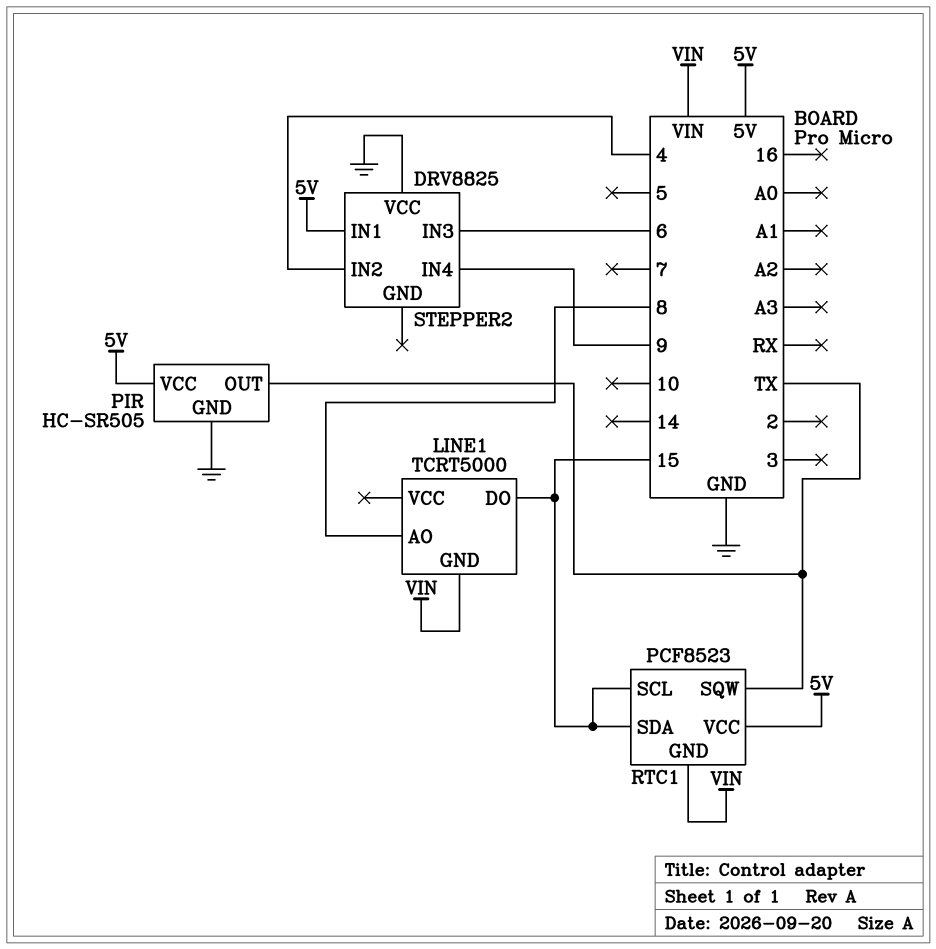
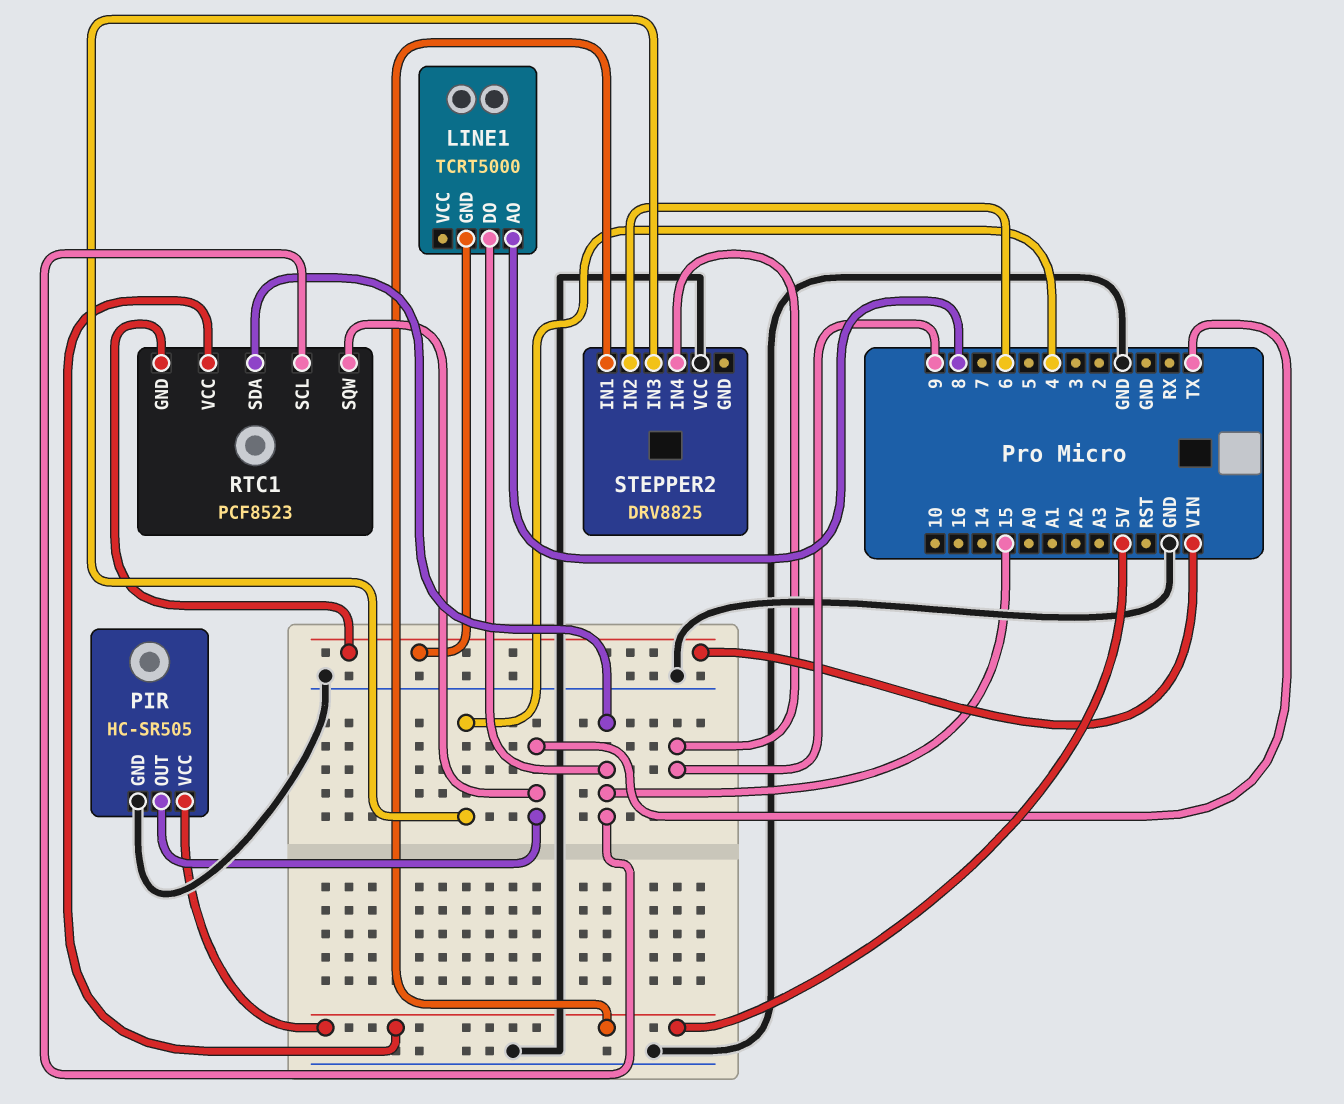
STEPPER2 pin IN2: 4 -> 6
STEPPER2 pin IN3: 6 -> 4

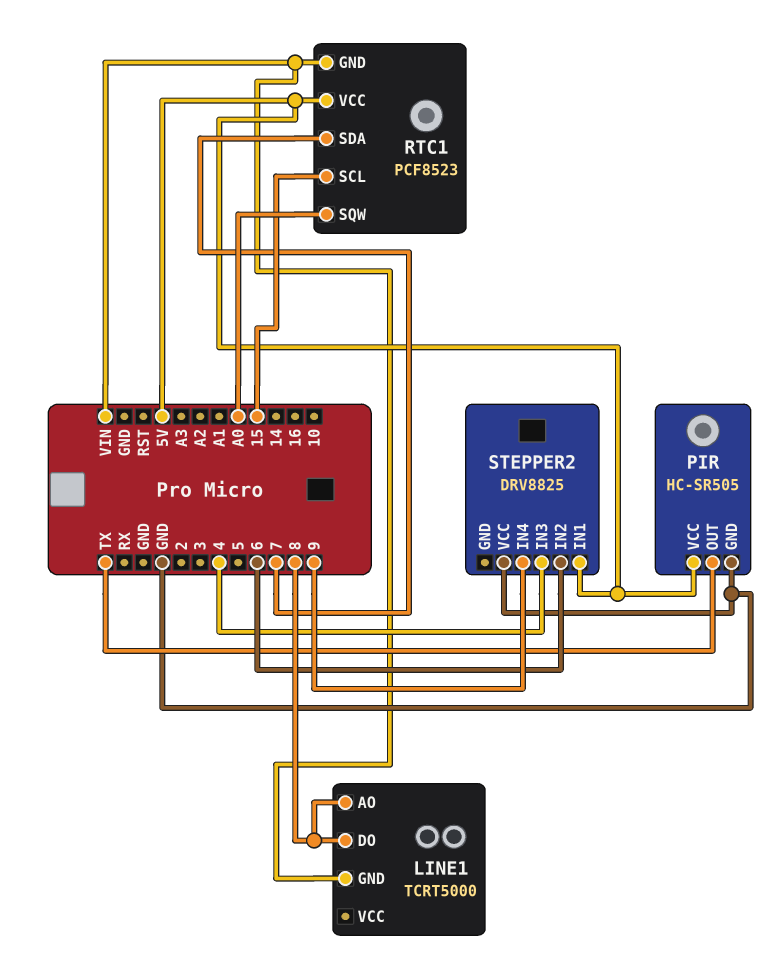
LINE1 pin DO: 15 -> 8
RTC1 pin SDA: 15 -> 7
RTC1 pin SQW: TX -> A0

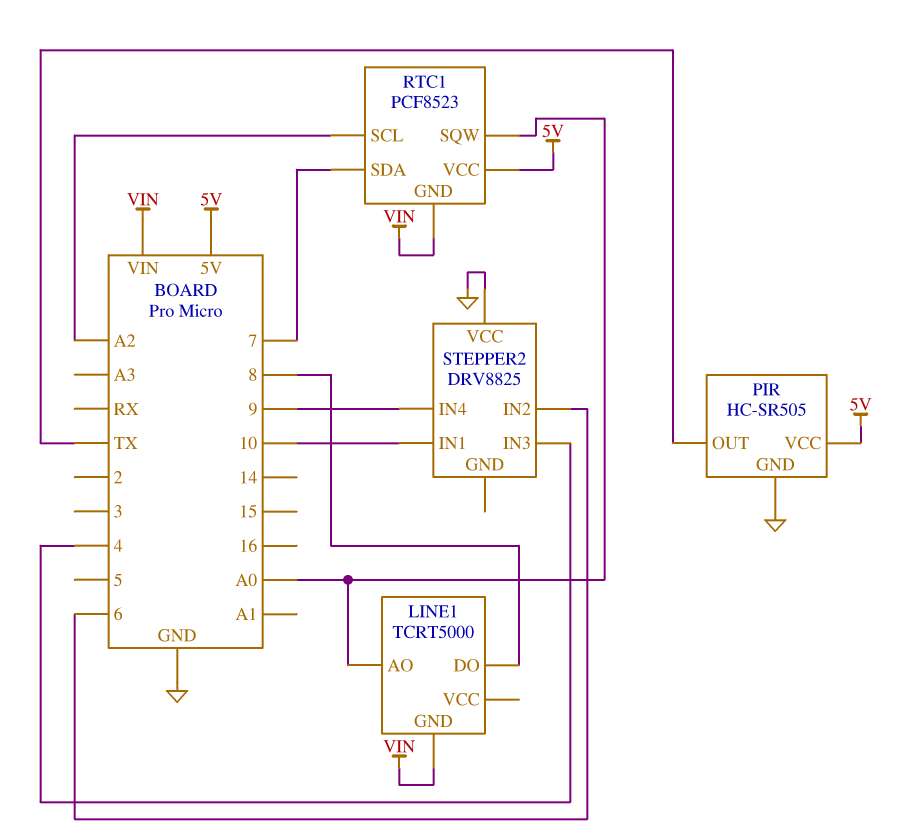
LINE1 pin AO: 8 -> A0
RTC1 pin SCL: 15 -> A2
STEPPER2 pin IN1: 5V -> 10

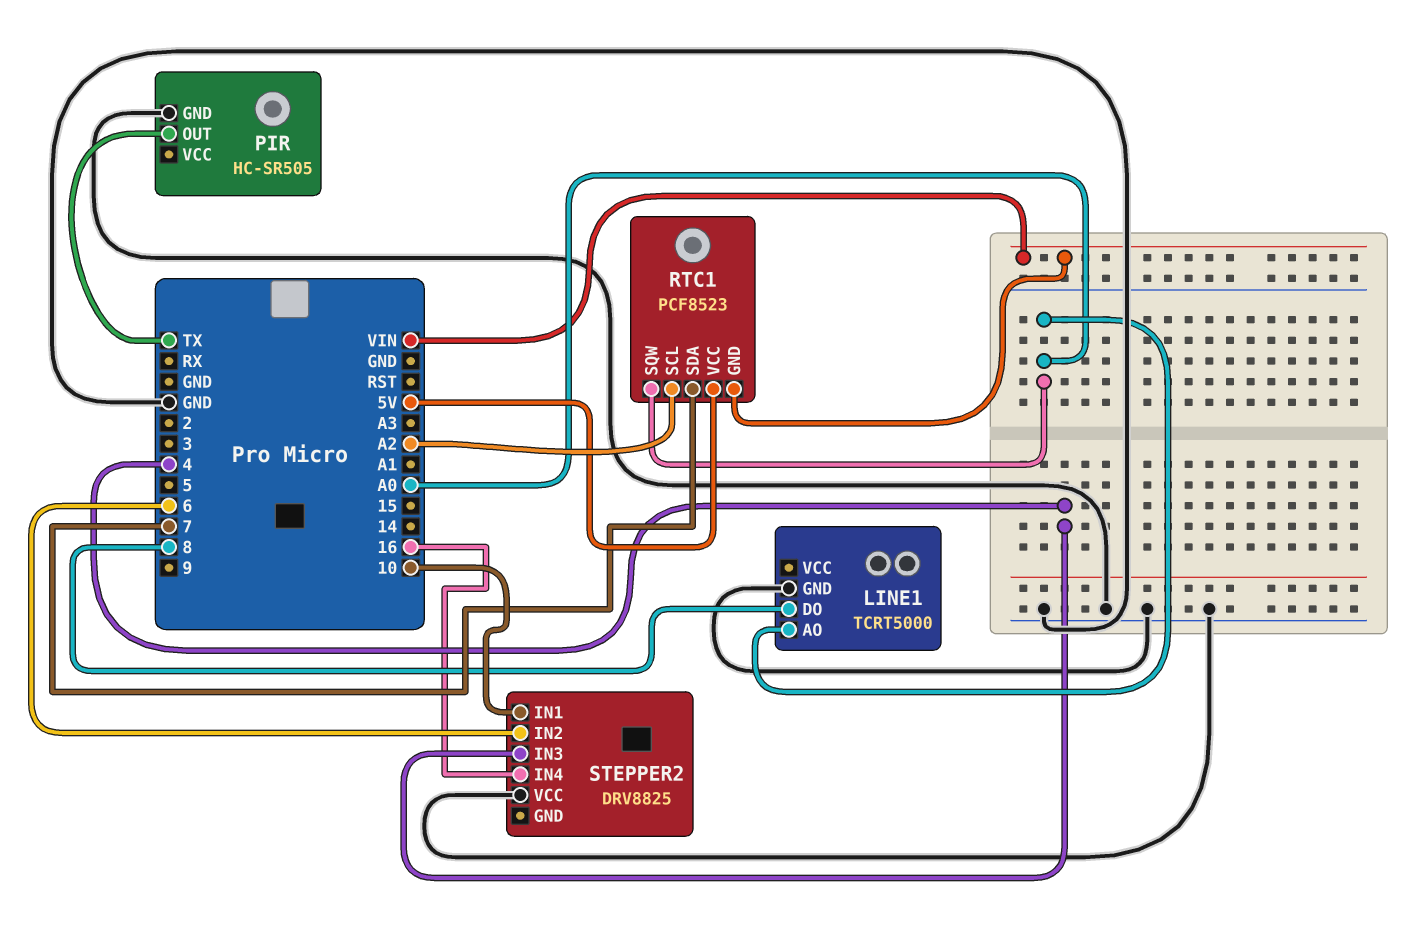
LINE1 pin GND: VIN -> GND
PIR pin VCC: 5V -> none
STEPPER2 pin IN4: 9 -> 16

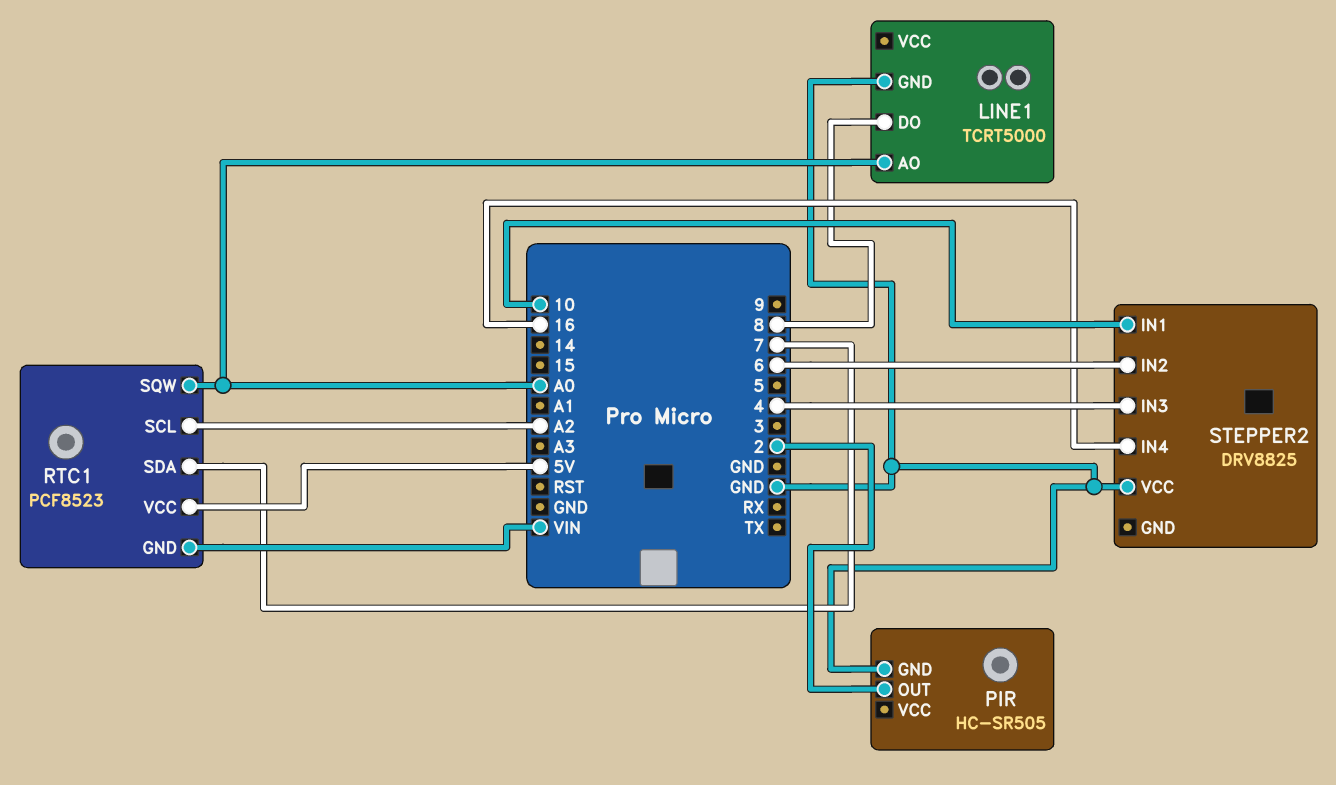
PIR pin OUT: TX -> 2

